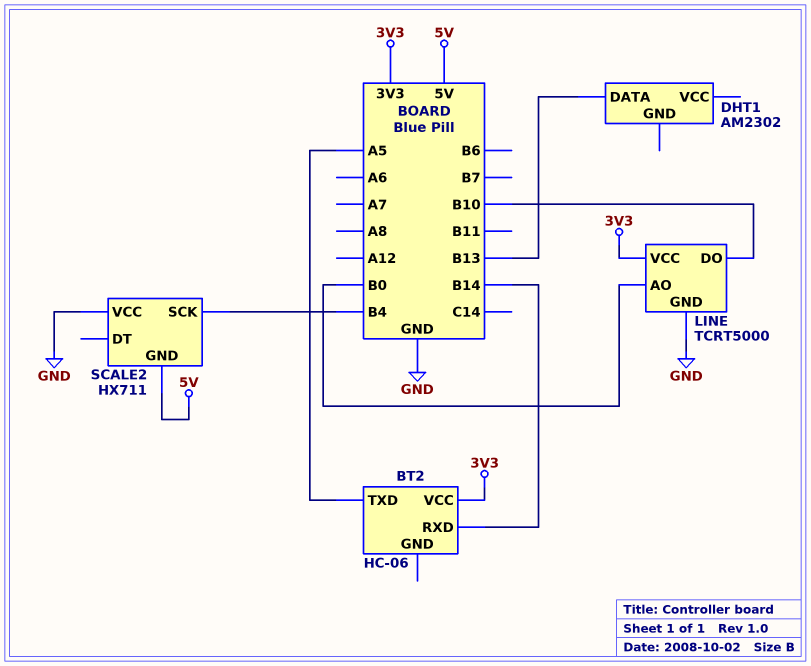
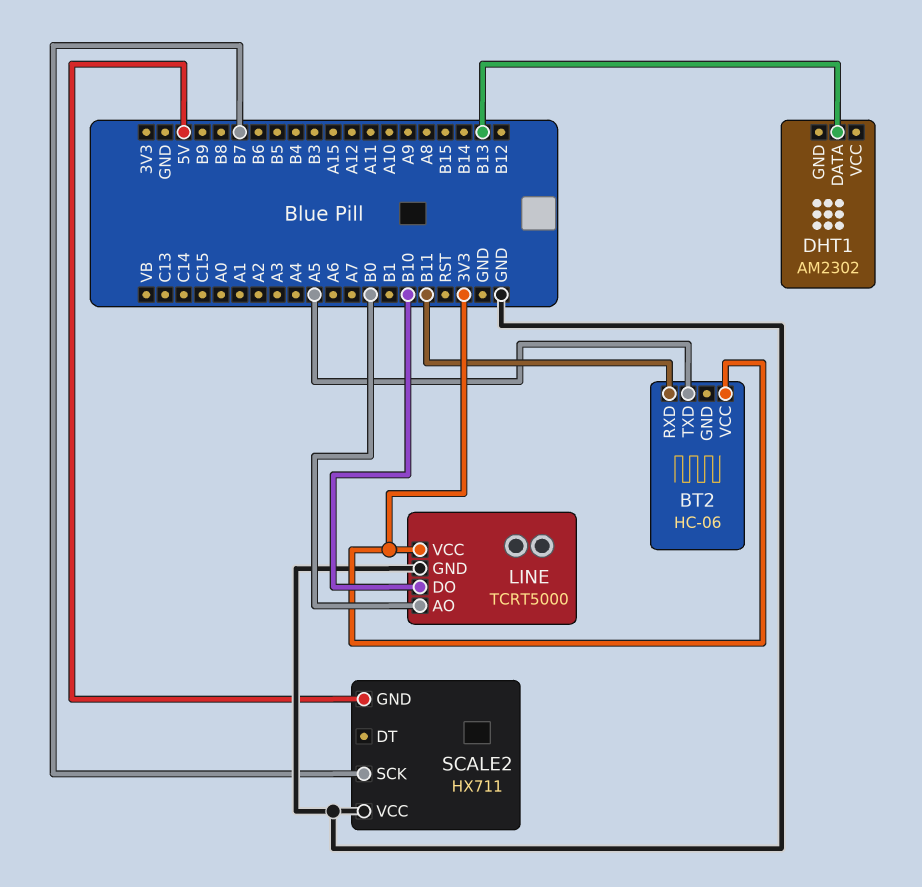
BT2 pin RXD: B14 -> B11
SCALE2 pin SCK: B4 -> B7

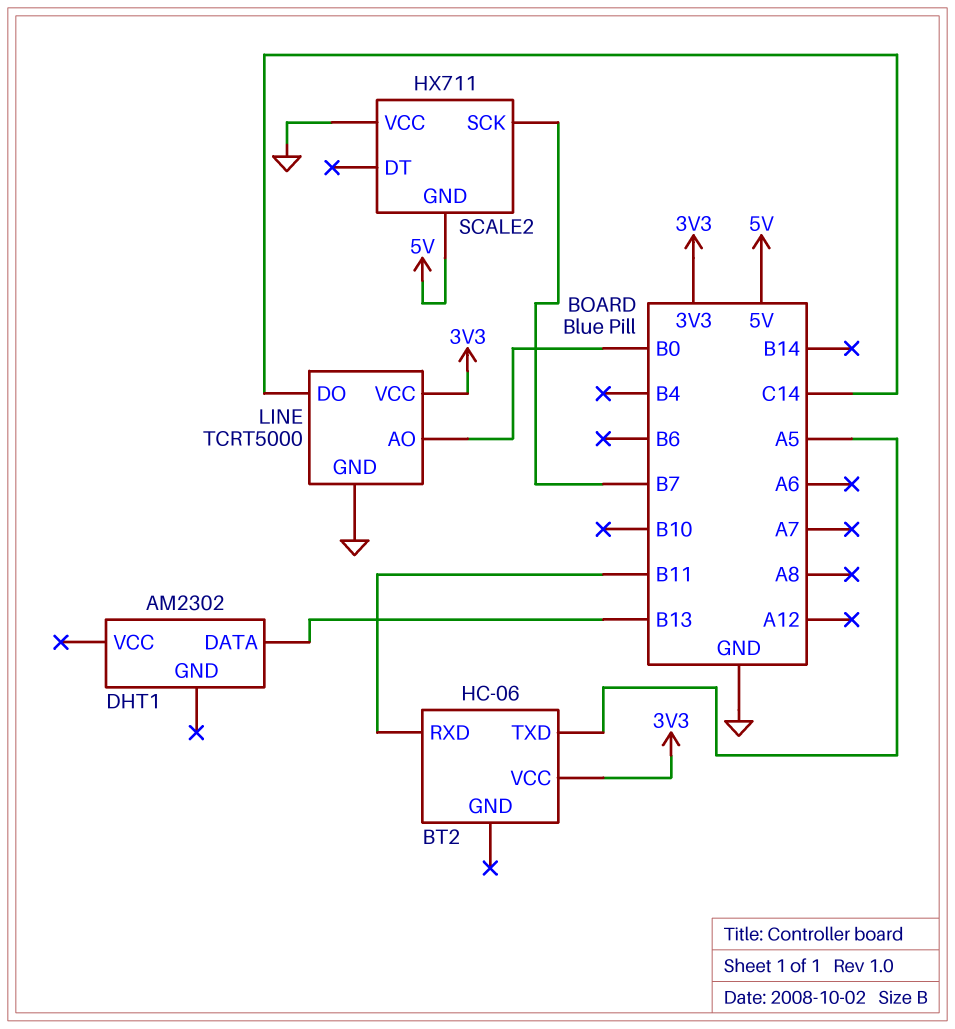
LINE pin DO: B10 -> C14

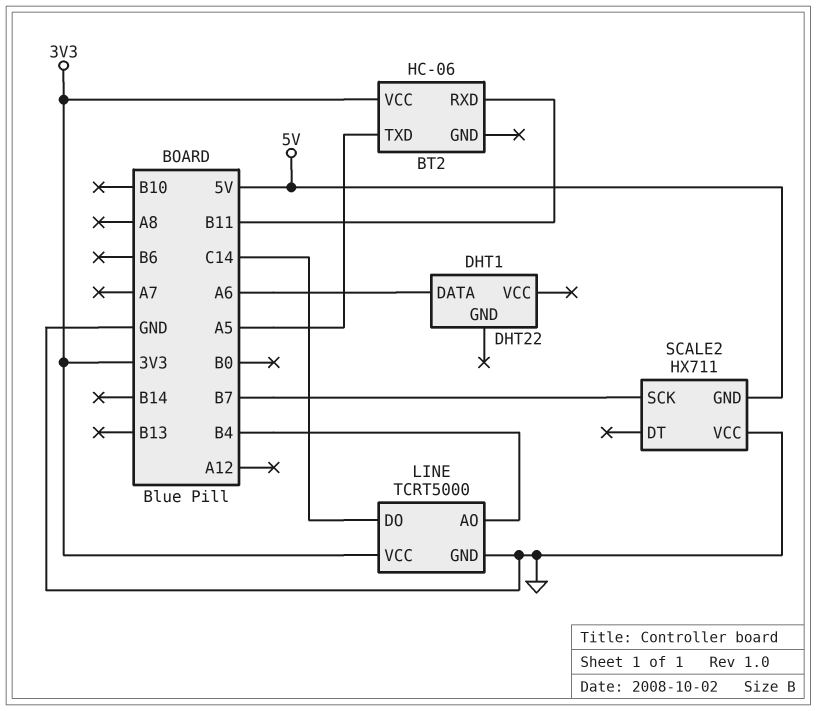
DHT1: AM2302 -> DHT22
DHT1 pin DATA: B13 -> A6
LINE pin AO: B0 -> B4

